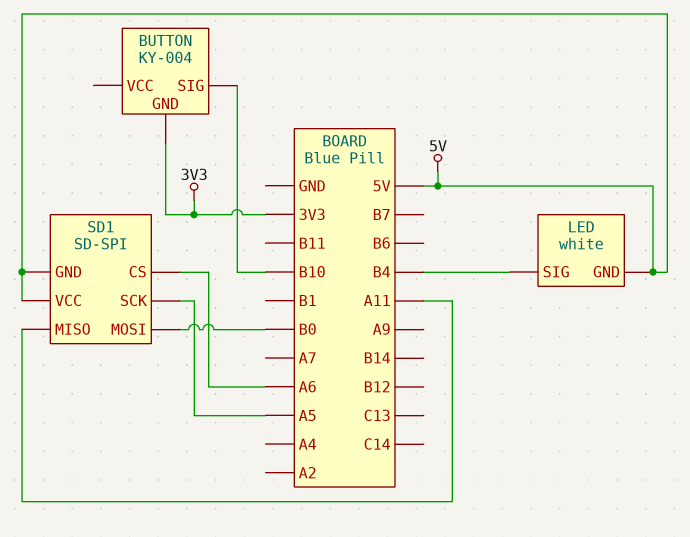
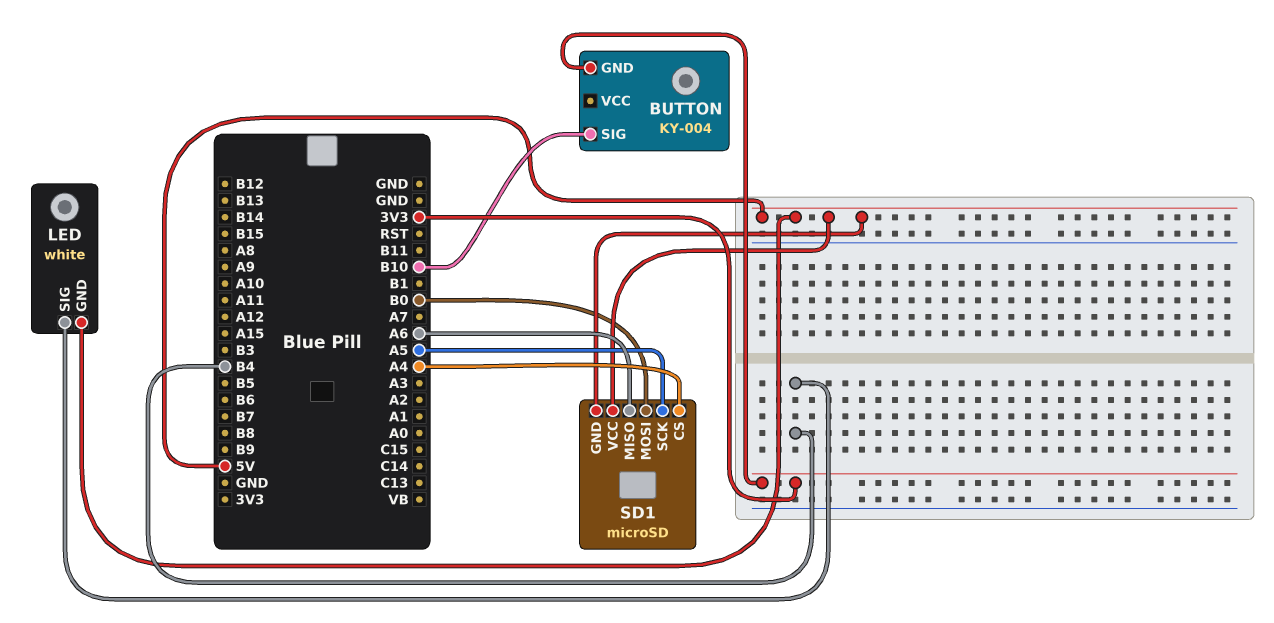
SD1: SD-SPI -> microSD
SD1 pin CS: A6 -> A4
SD1 pin MISO: A11 -> A6

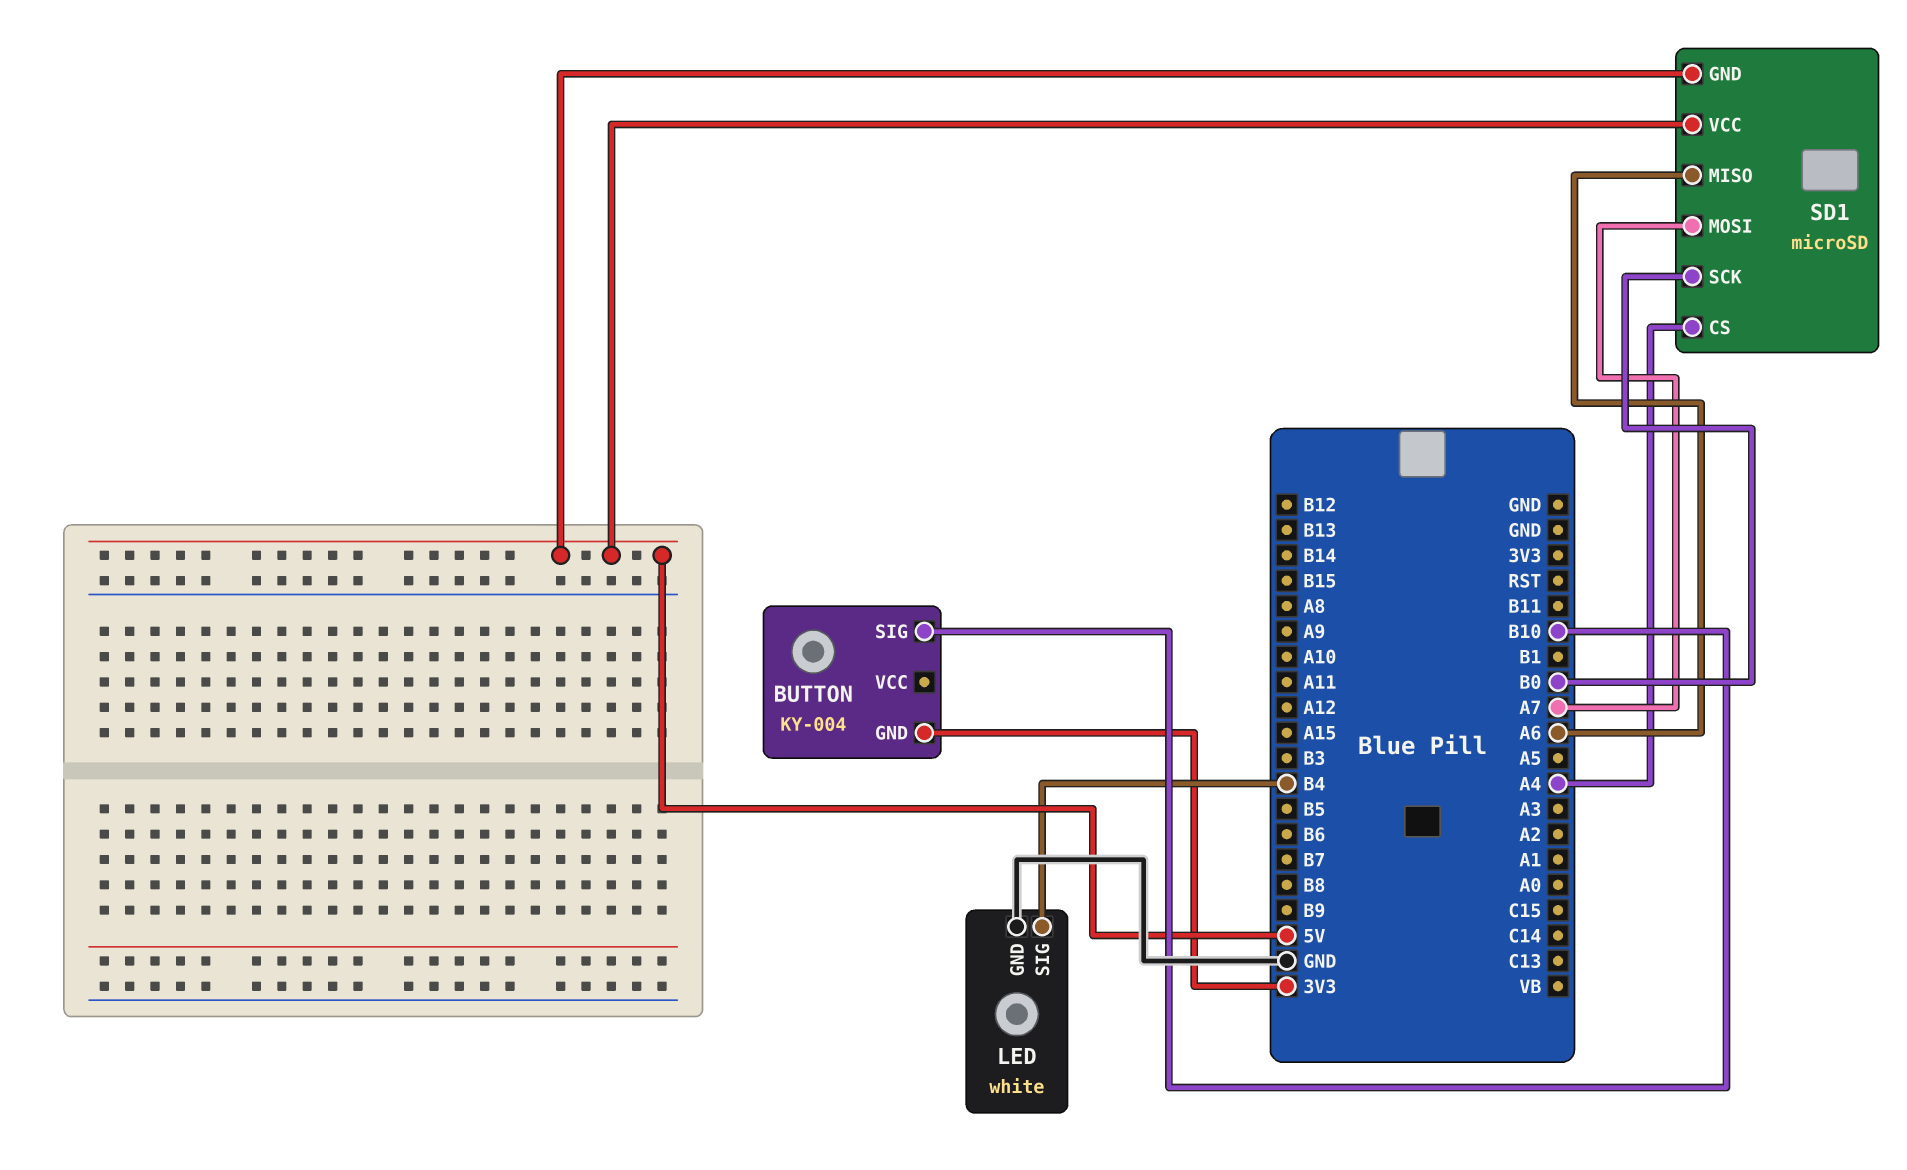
LED pin GND: 5V -> GND
SD1 pin MOSI: B0 -> A7
SD1 pin SCK: A5 -> B0

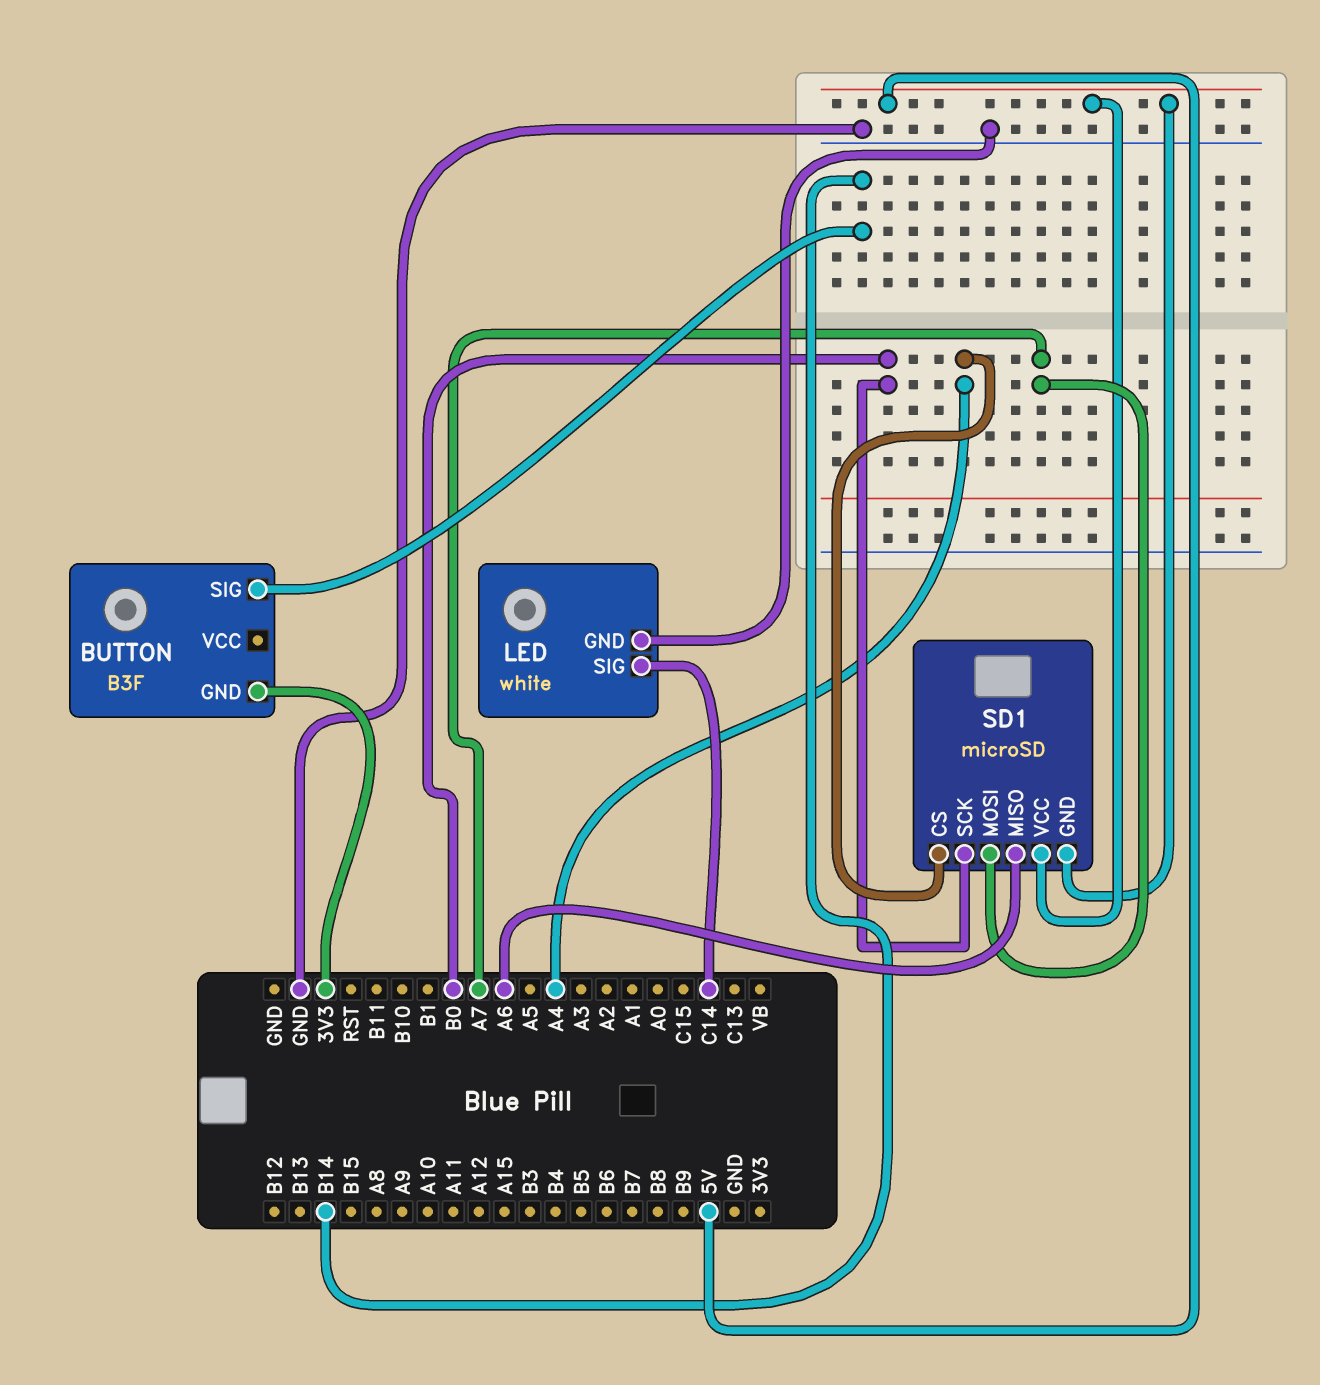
BUTTON: KY-004 -> B3F
BUTTON pin SIG: B10 -> B14
LED pin SIG: B4 -> C14

